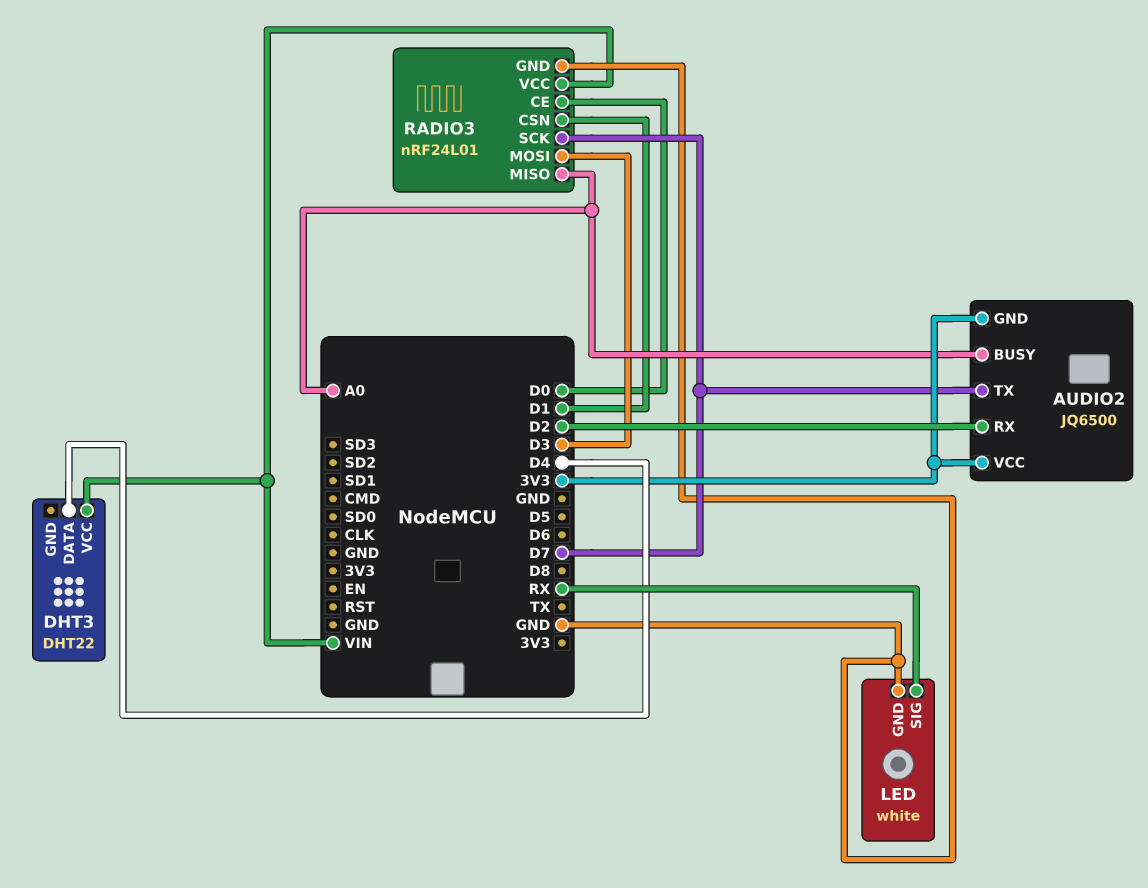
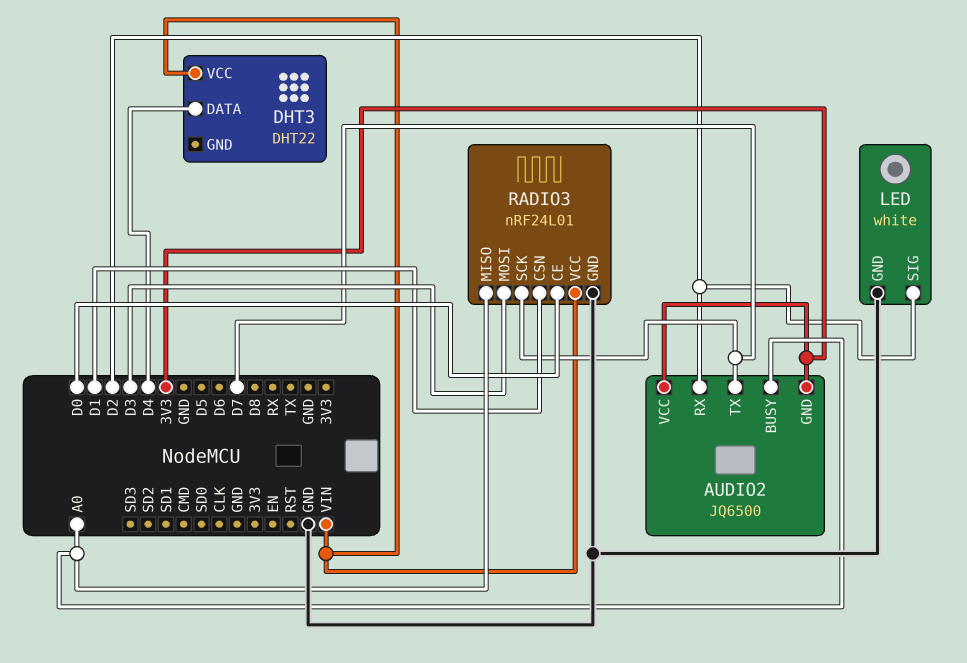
LED pin SIG: RX -> D2

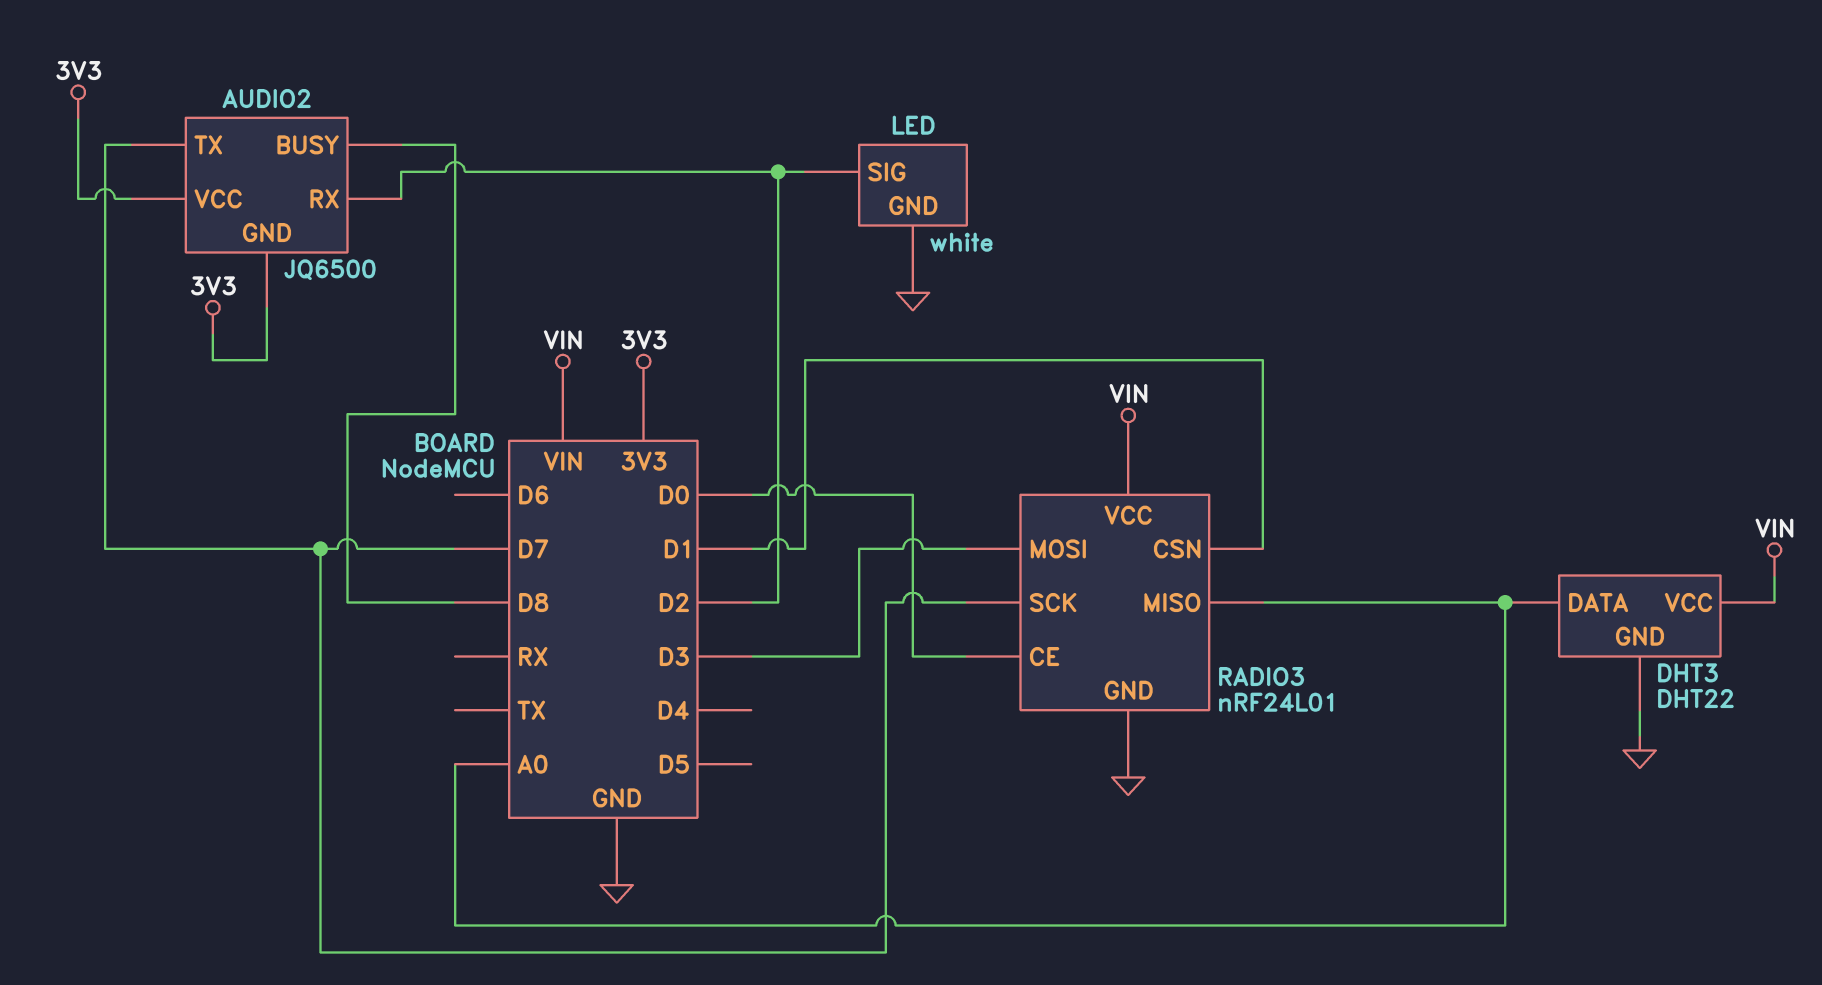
AUDIO2 pin BUSY: A0 -> D8
DHT3 pin DATA: D4 -> A0
DHT3 pin GND: none -> GND

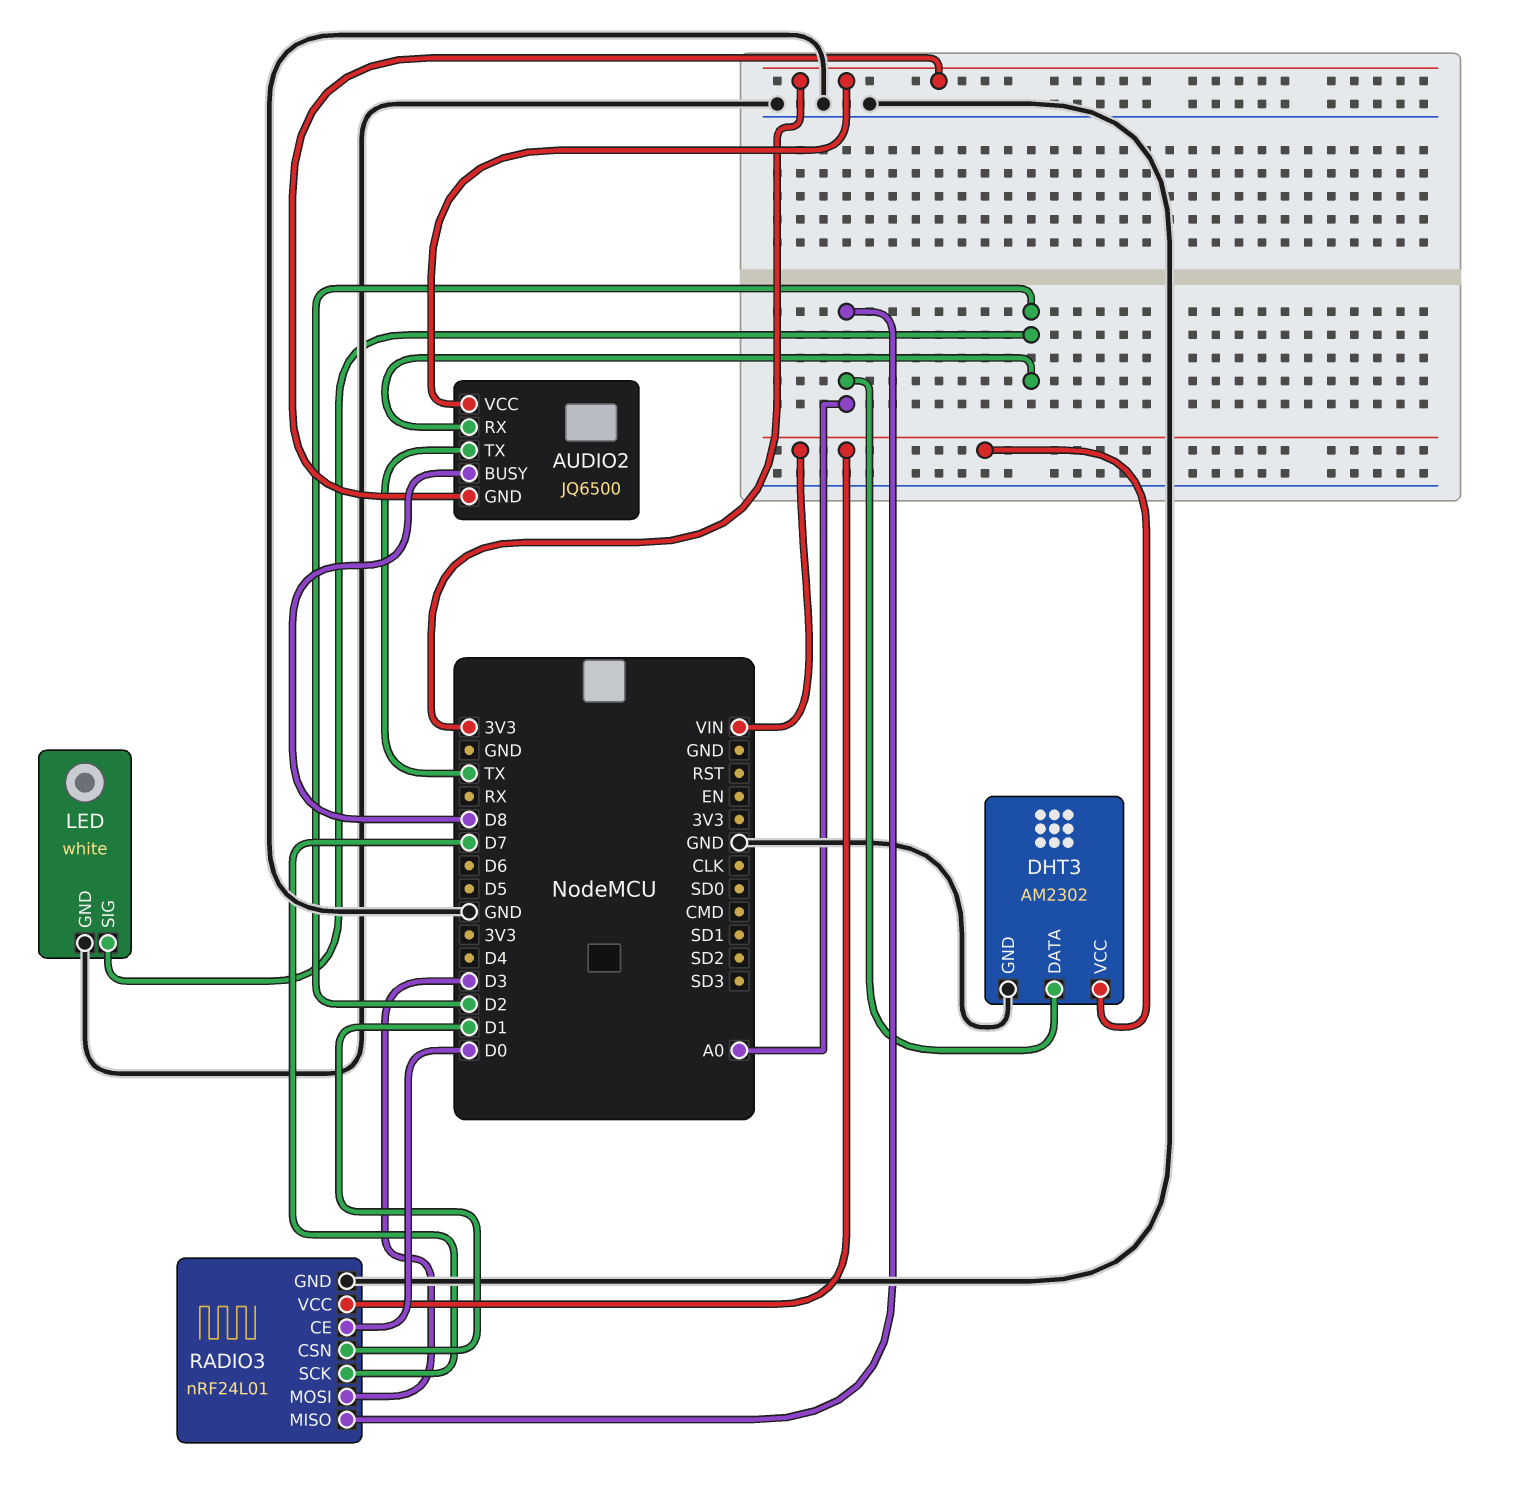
AUDIO2 pin TX: D7 -> TX
DHT3: DHT22 -> AM2302

